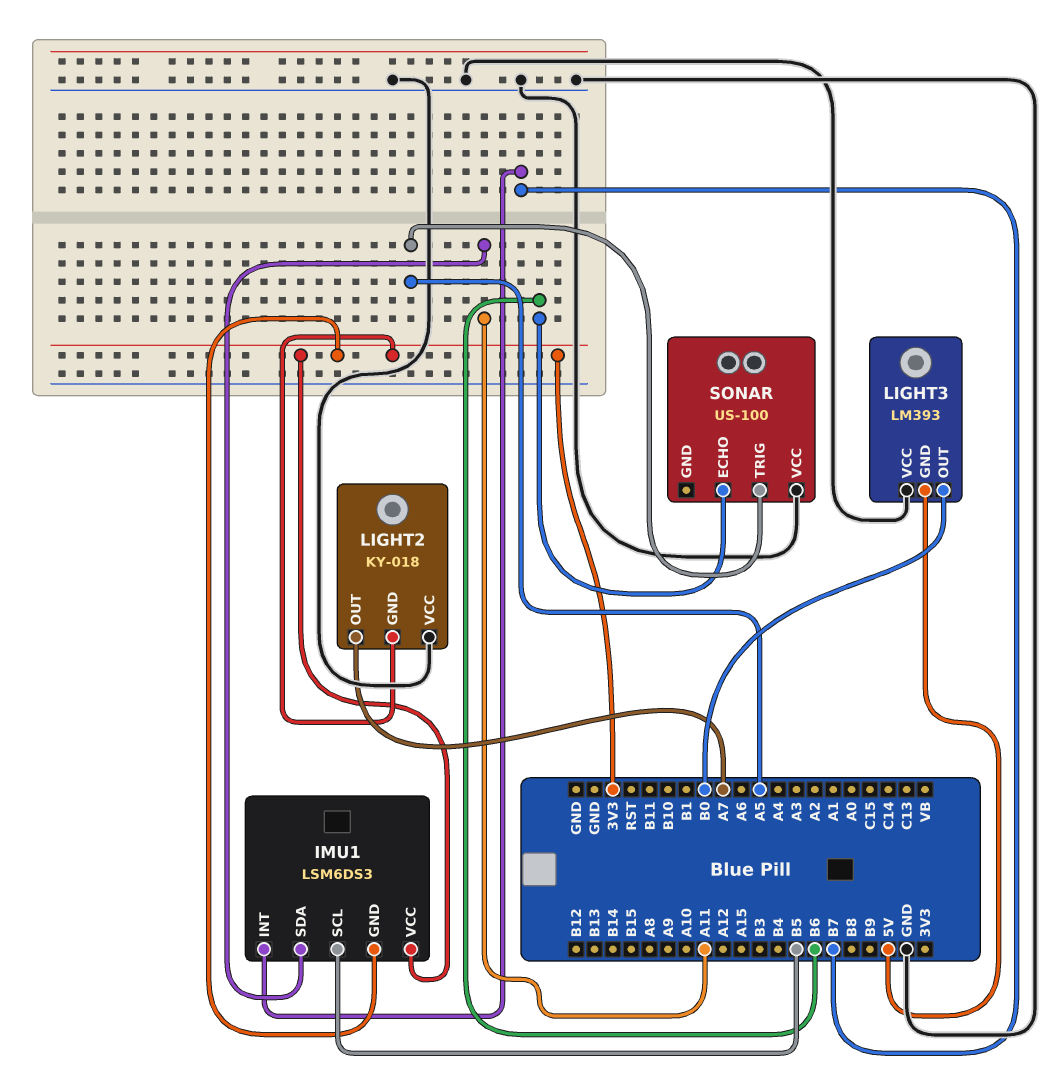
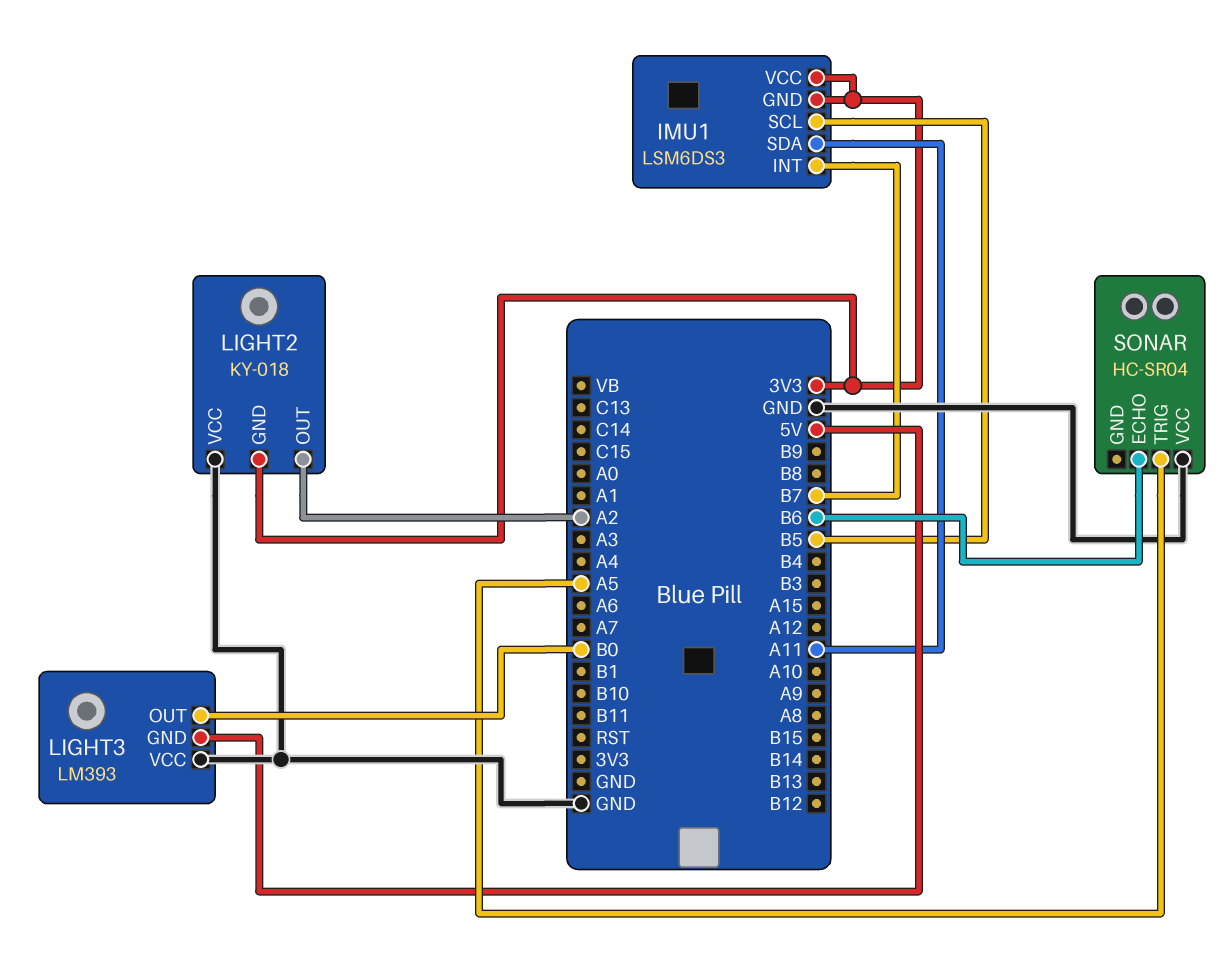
LIGHT2 pin OUT: A7 -> A2
SONAR: US-100 -> HC-SR04

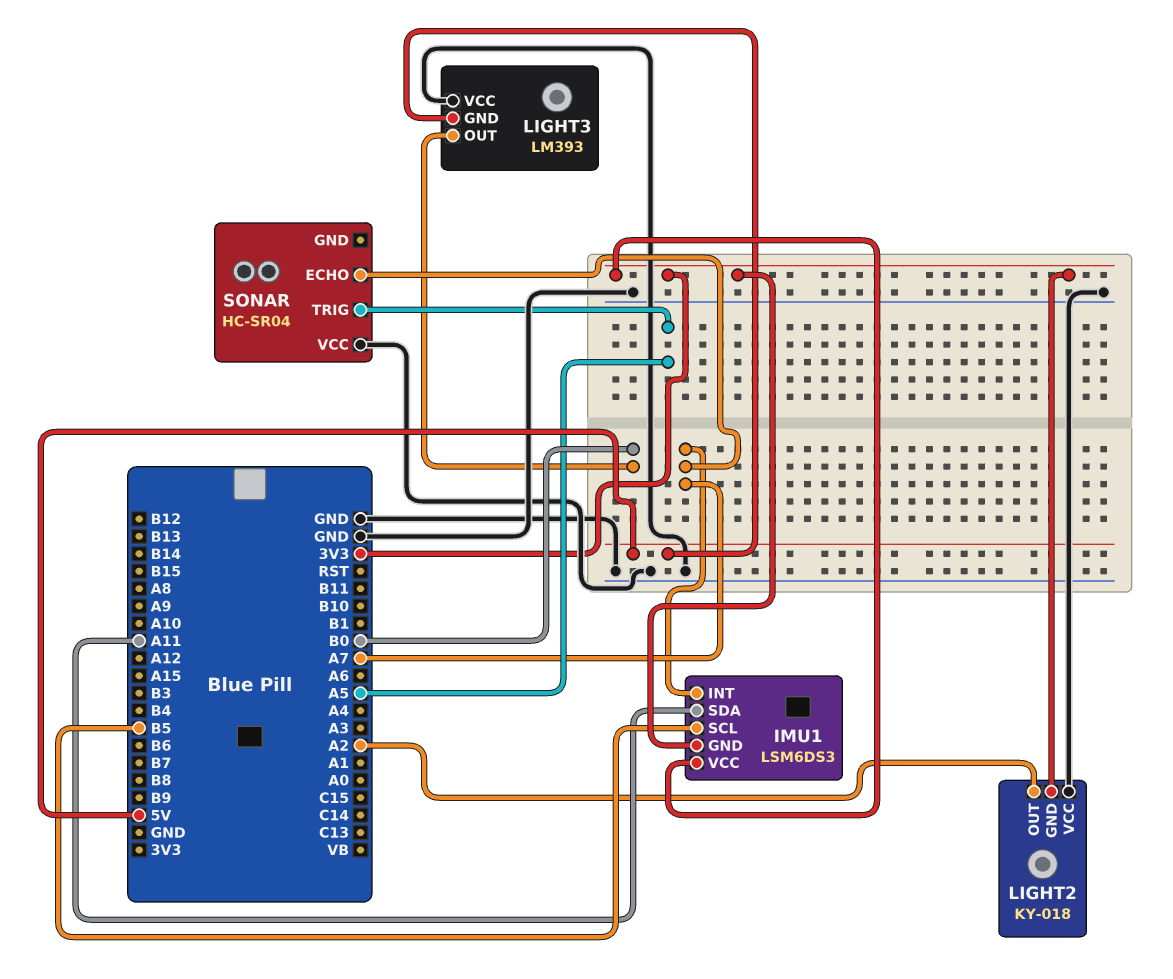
IMU1 pin INT: B7 -> A7
SONAR pin ECHO: B6 -> A7

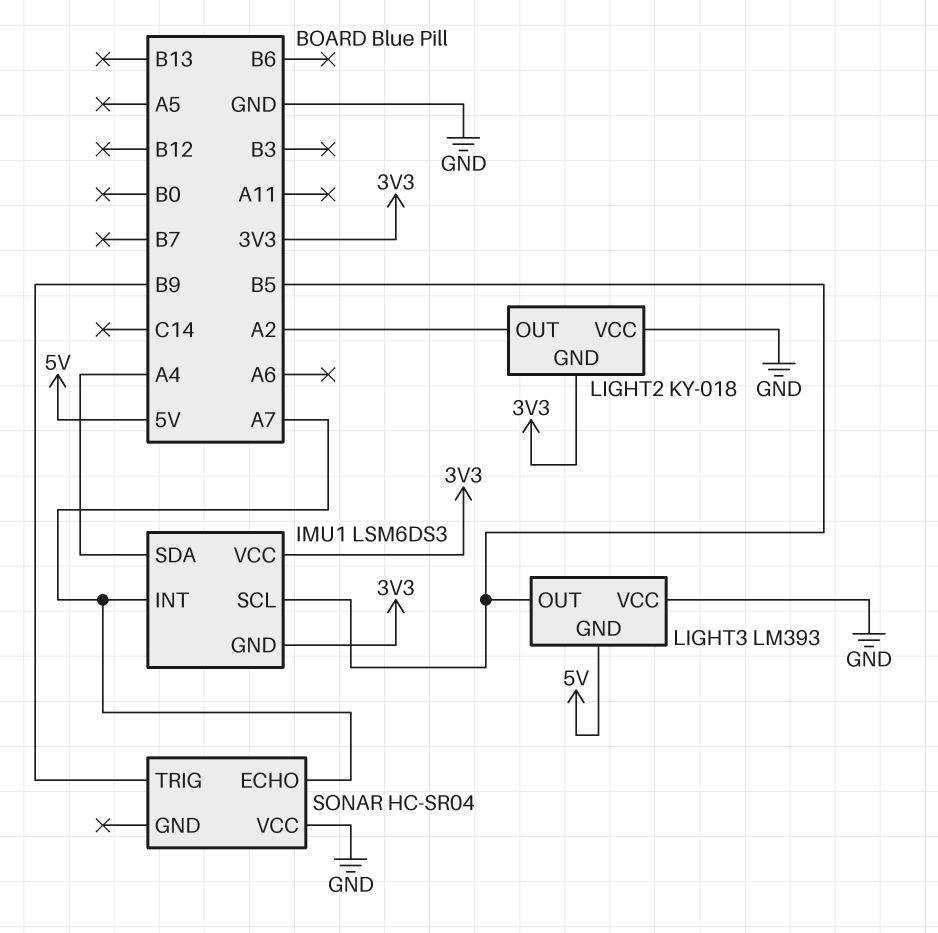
IMU1 pin SDA: A11 -> A4
LIGHT3 pin OUT: B0 -> B5
SONAR pin TRIG: A5 -> B9

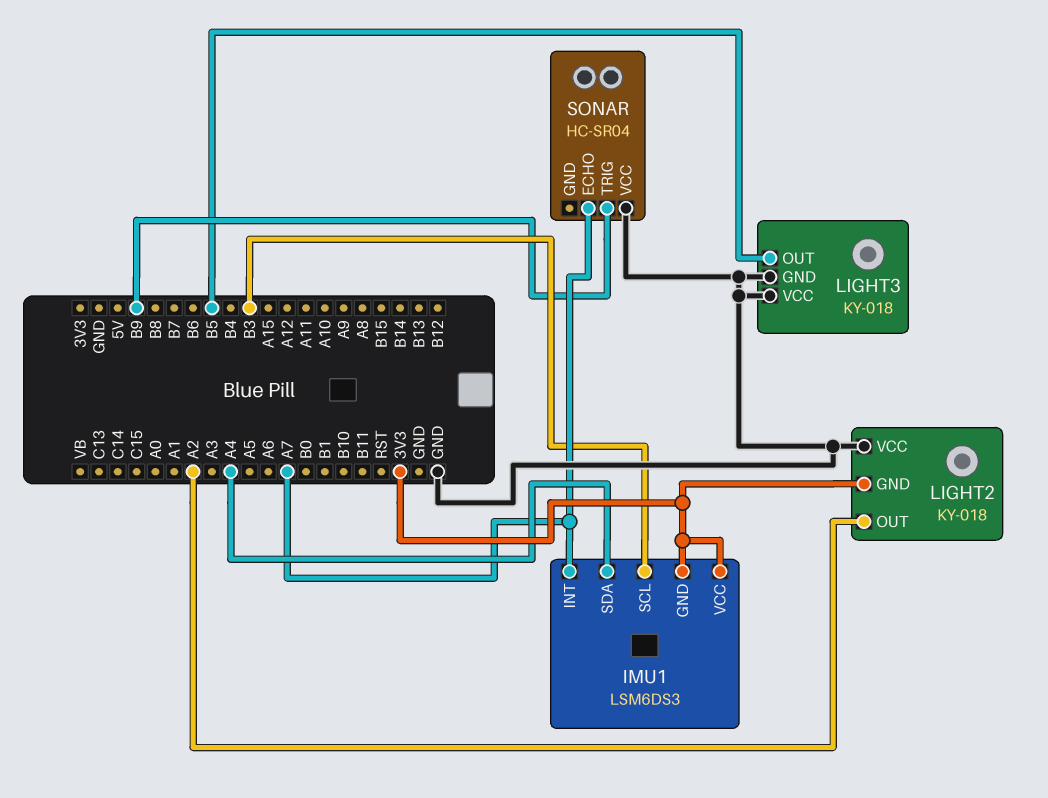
IMU1 pin SCL: B5 -> B3
LIGHT3: LM393 -> KY-018
LIGHT3 pin GND: 5V -> GND

